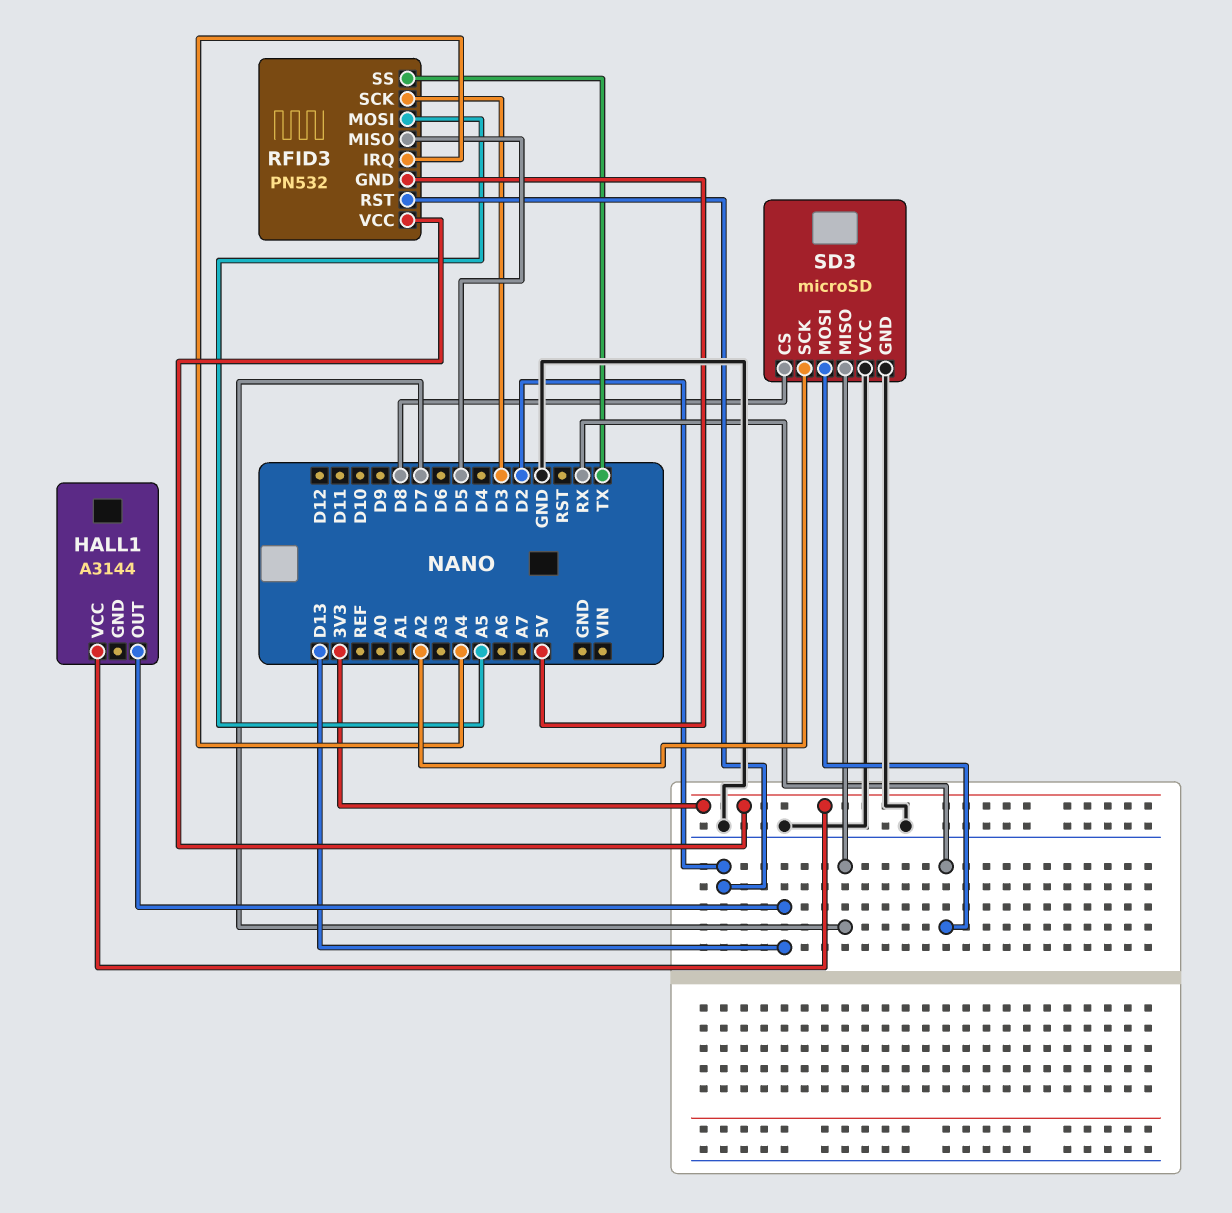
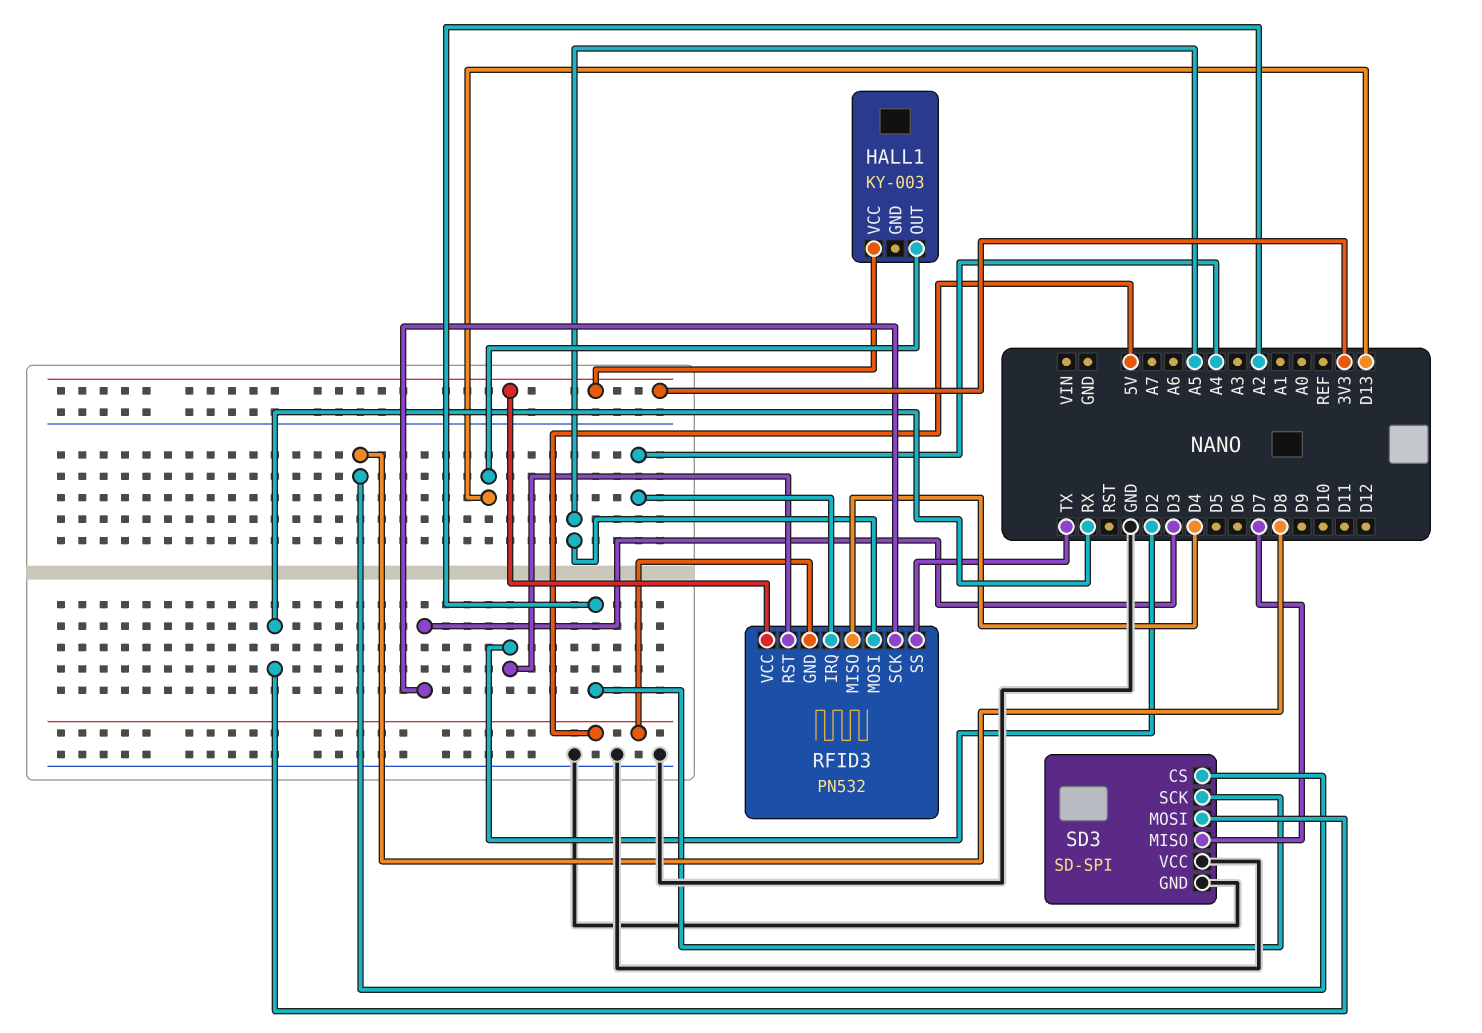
HALL1: A3144 -> KY-003
RFID3 pin MISO: D5 -> D4
SD3: microSD -> SD-SPI

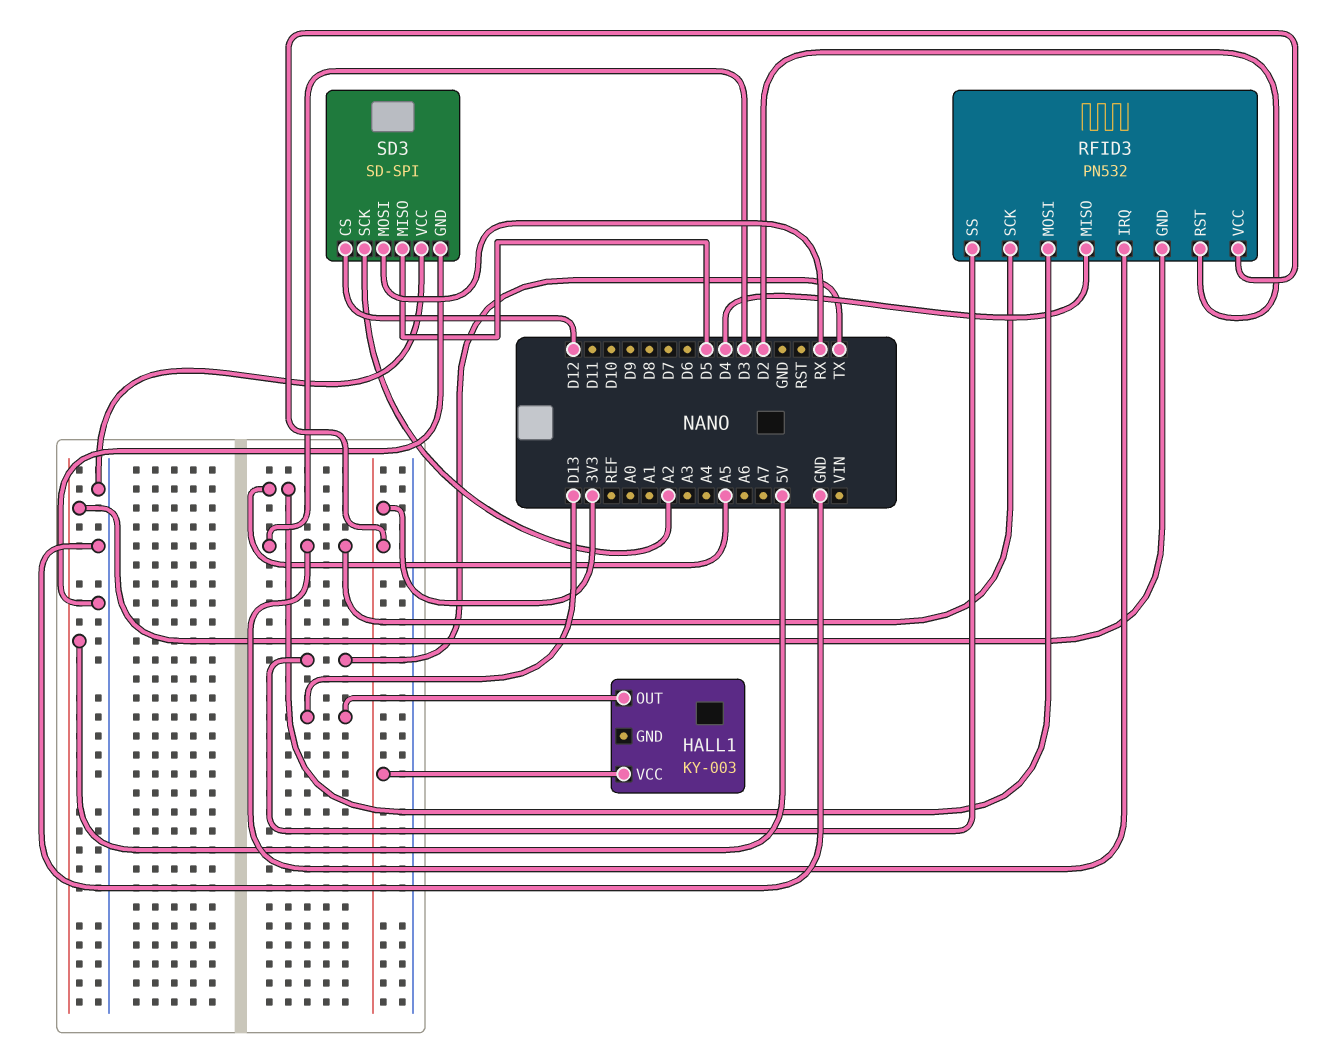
RFID3 pin IRQ: A4 -> D3
SD3 pin CS: D8 -> D12
SD3 pin MISO: D7 -> D5

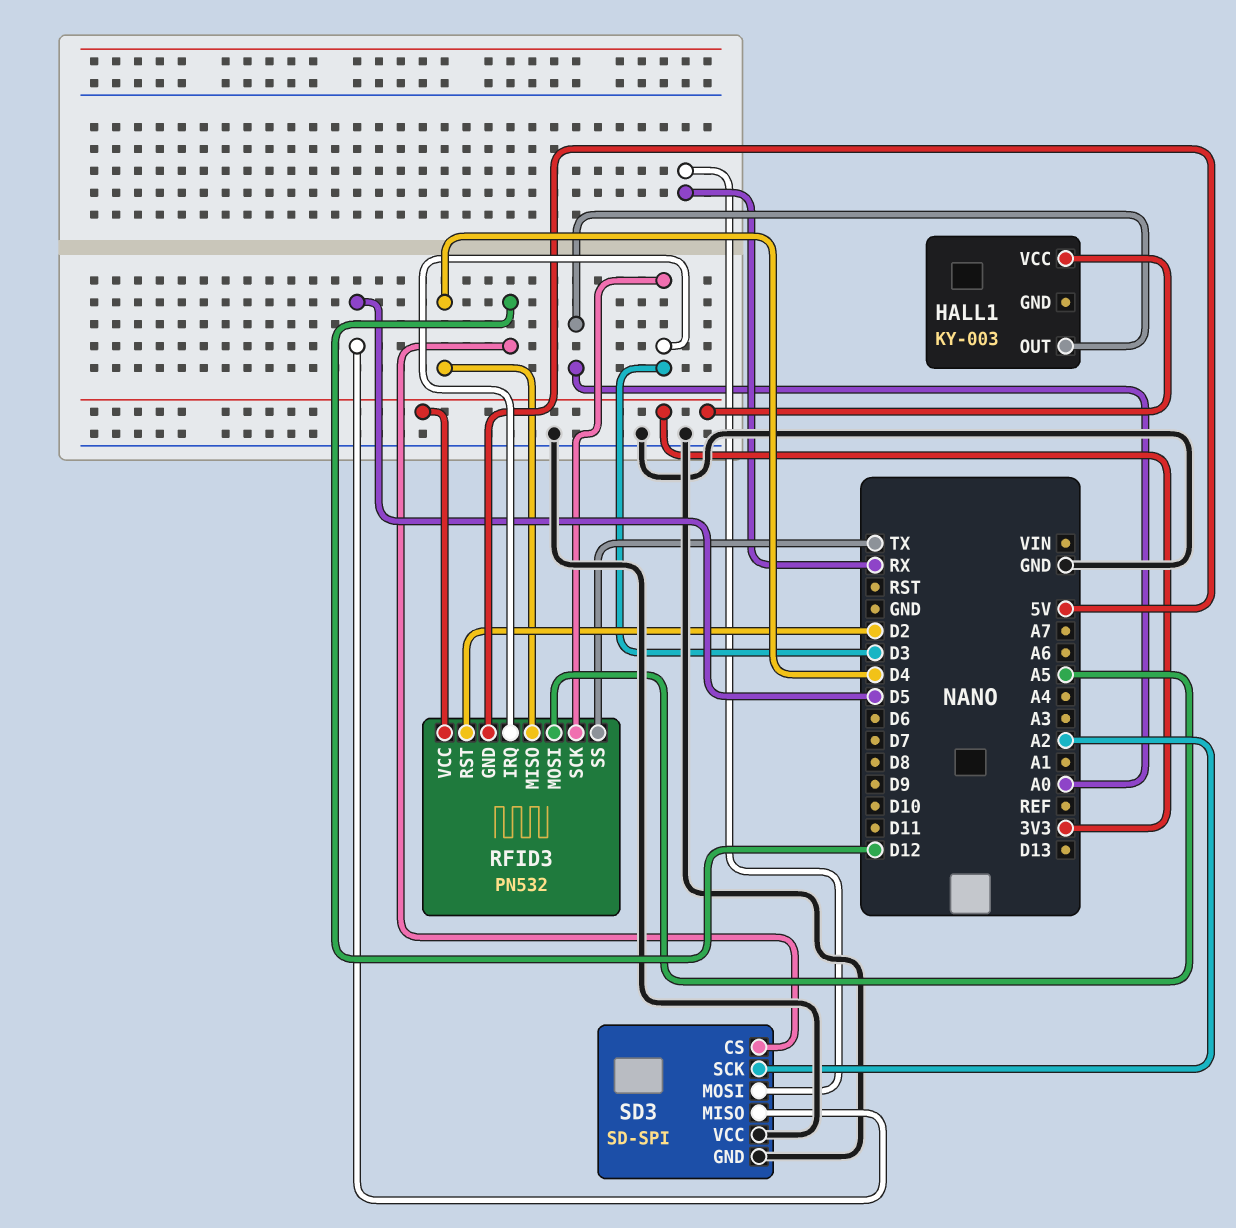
HALL1 pin OUT: D13 -> A0

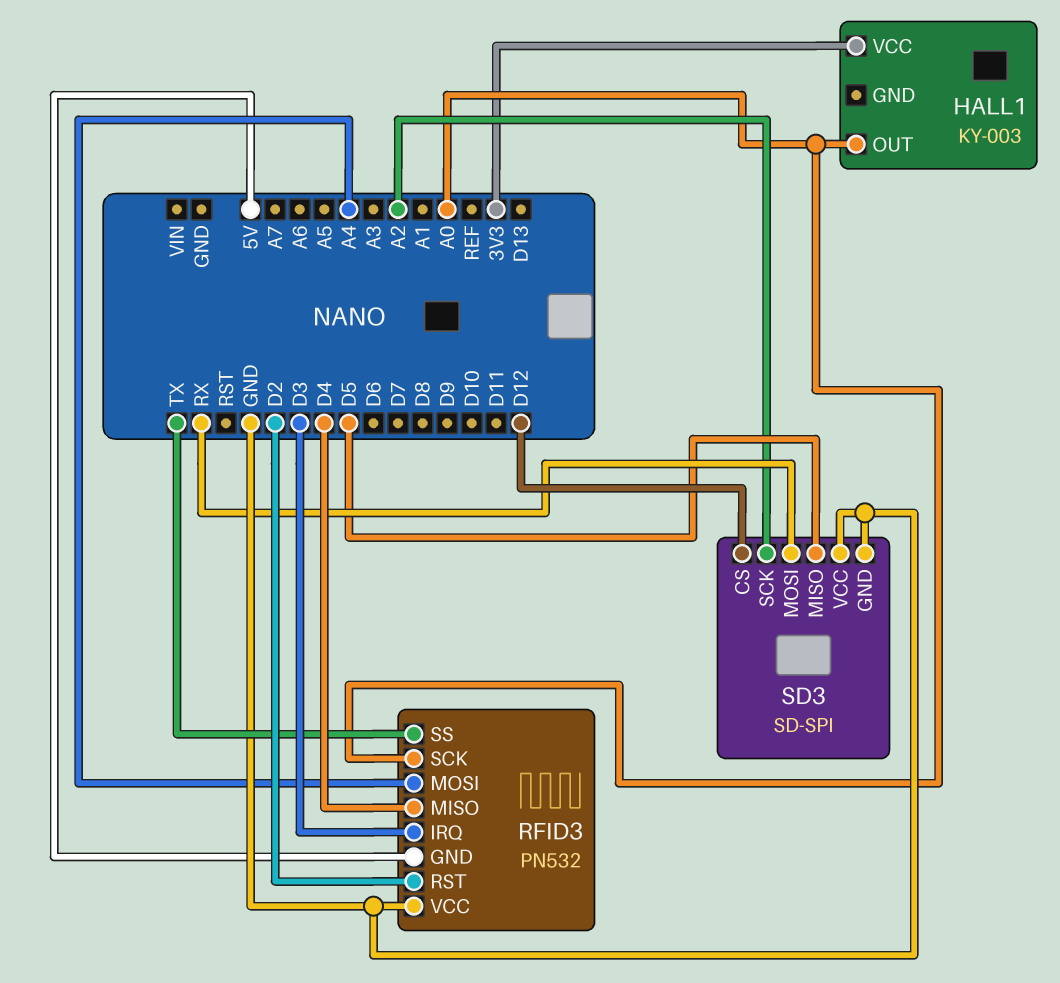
RFID3 pin MOSI: A5 -> A4
RFID3 pin SCK: D3 -> A0
RFID3 pin VCC: 3V3 -> GND

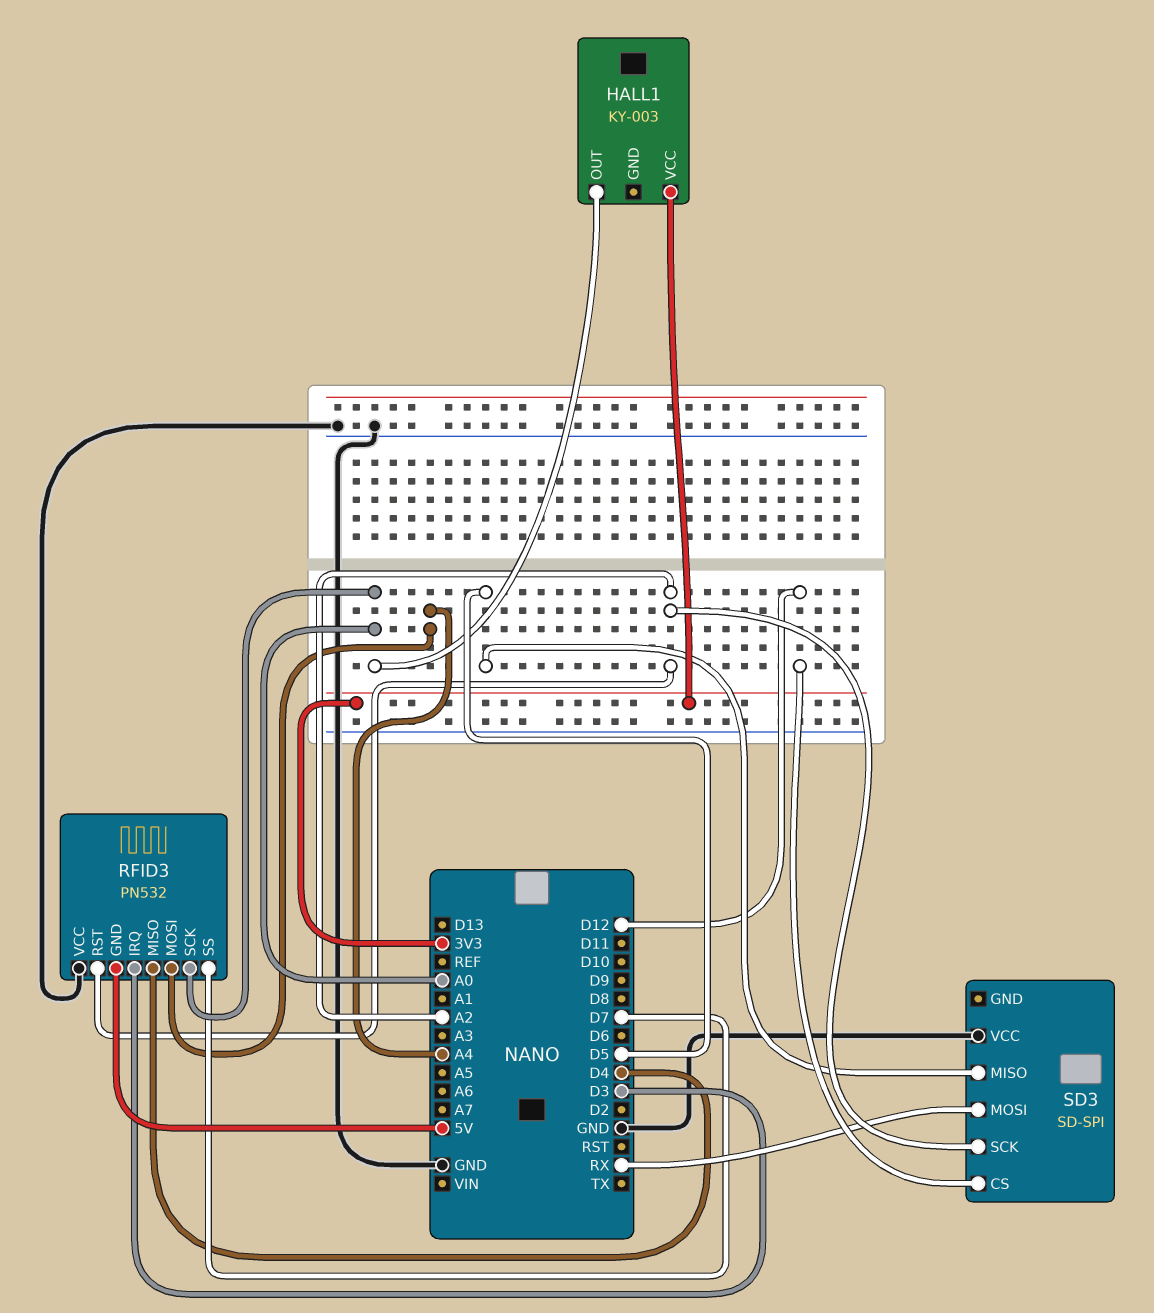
RFID3 pin RST: D2 -> A2
RFID3 pin SS: TX -> D7
SD3 pin GND: GND -> none

